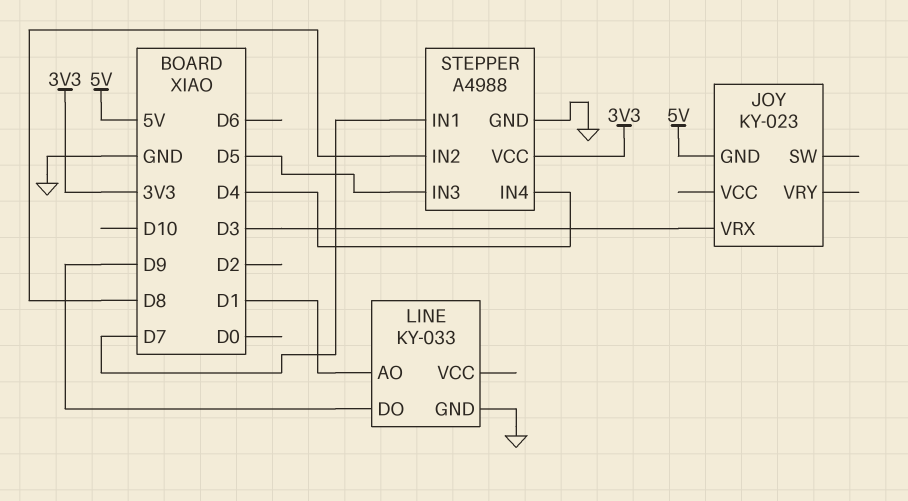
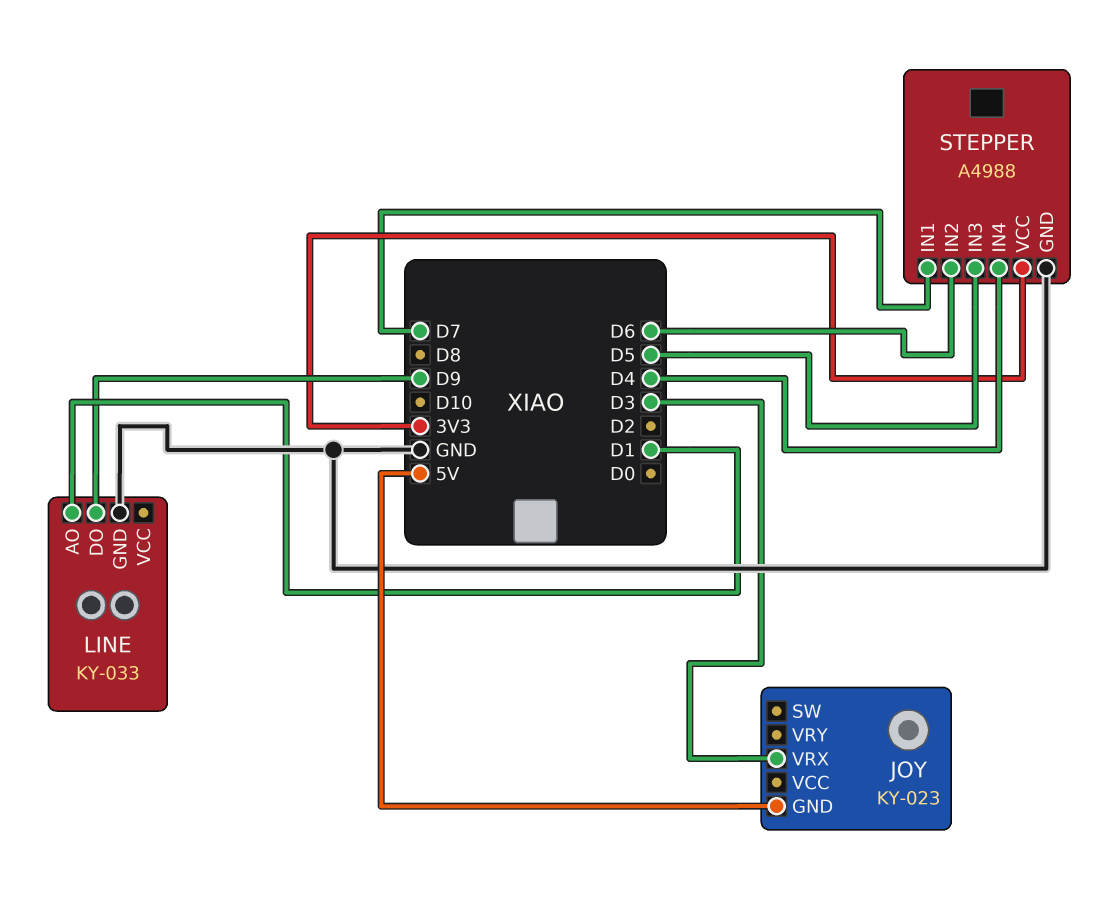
STEPPER pin IN2: D8 -> D6

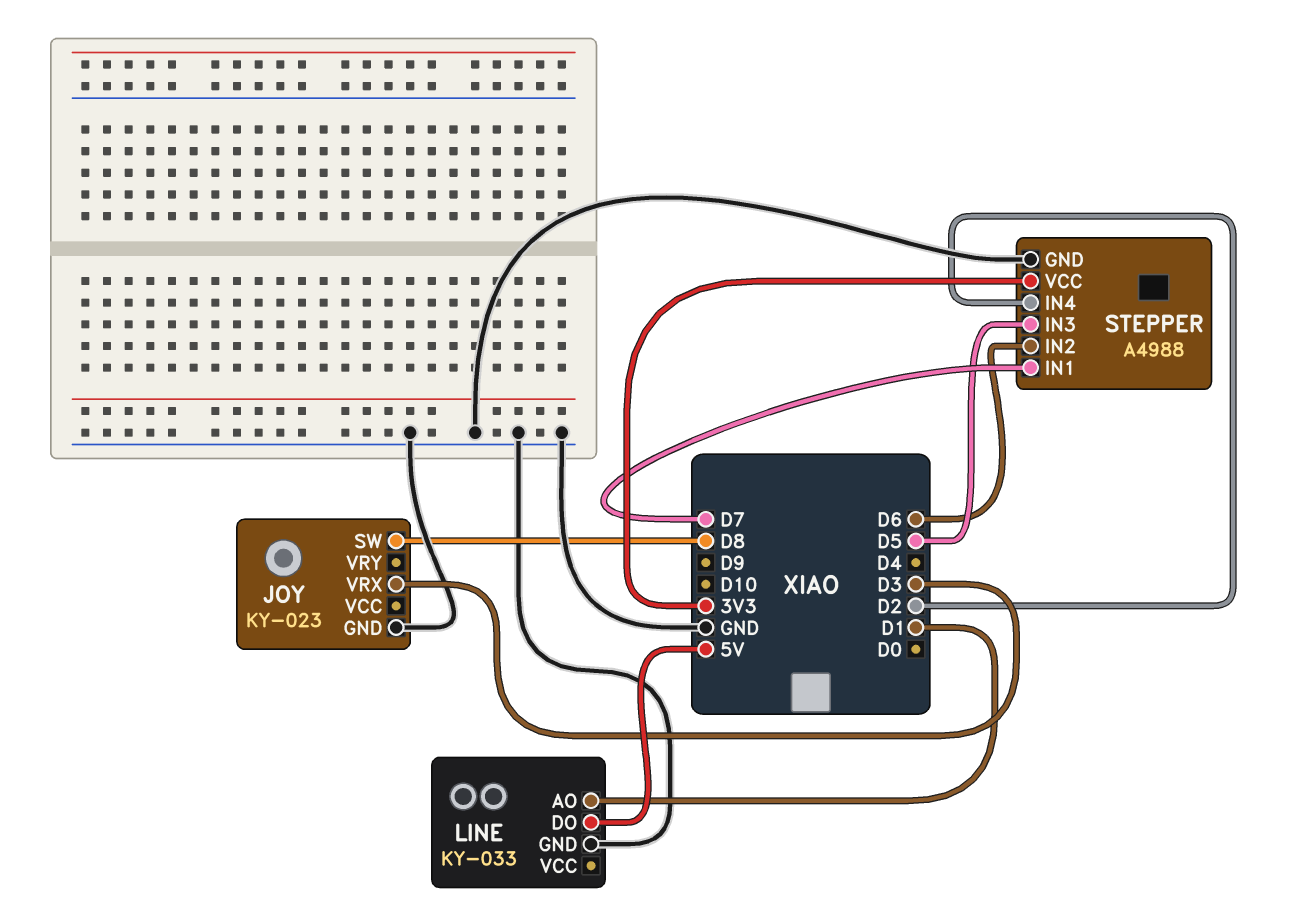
JOY pin GND: 5V -> GND
JOY pin SW: none -> D8
LINE pin DO: D9 -> 5V
STEPPER pin IN4: D4 -> D2

